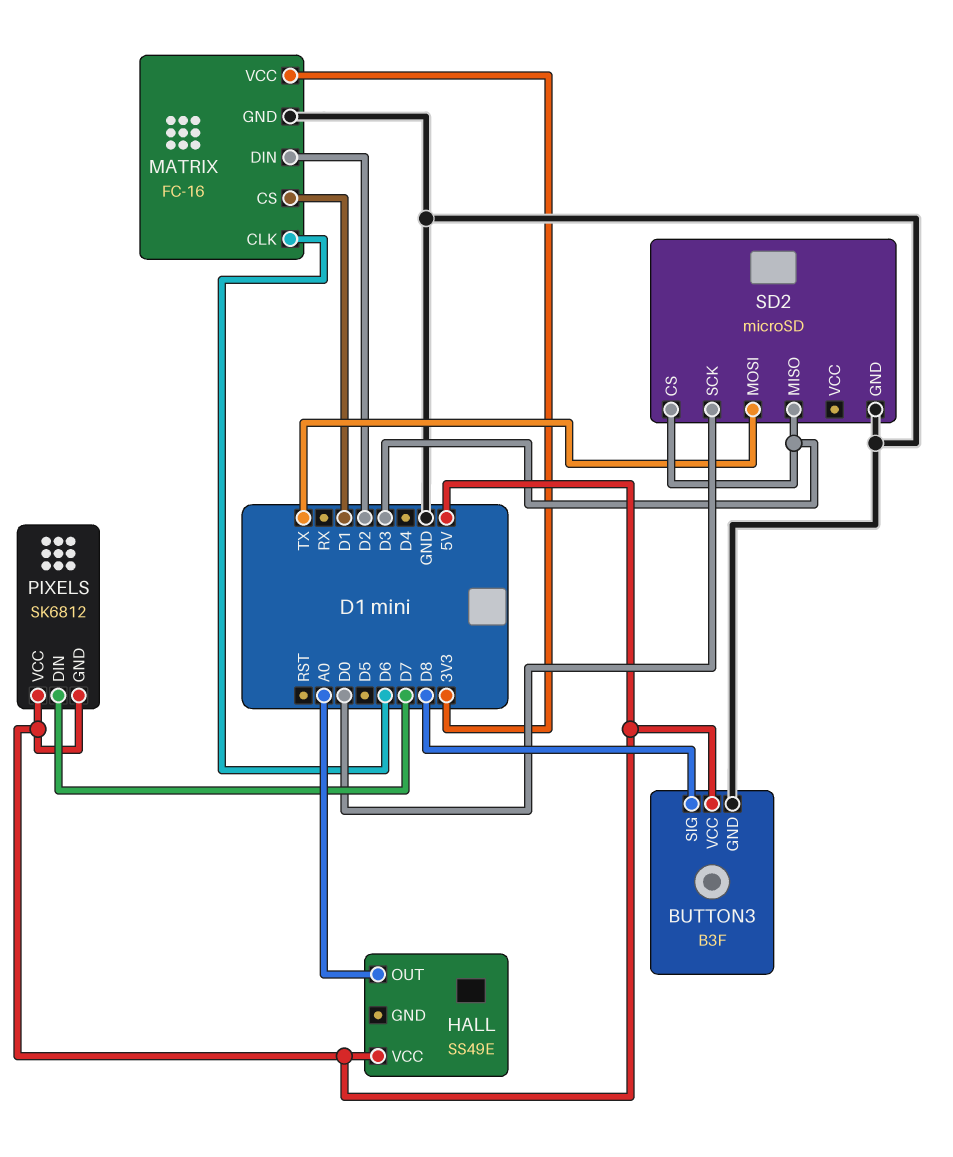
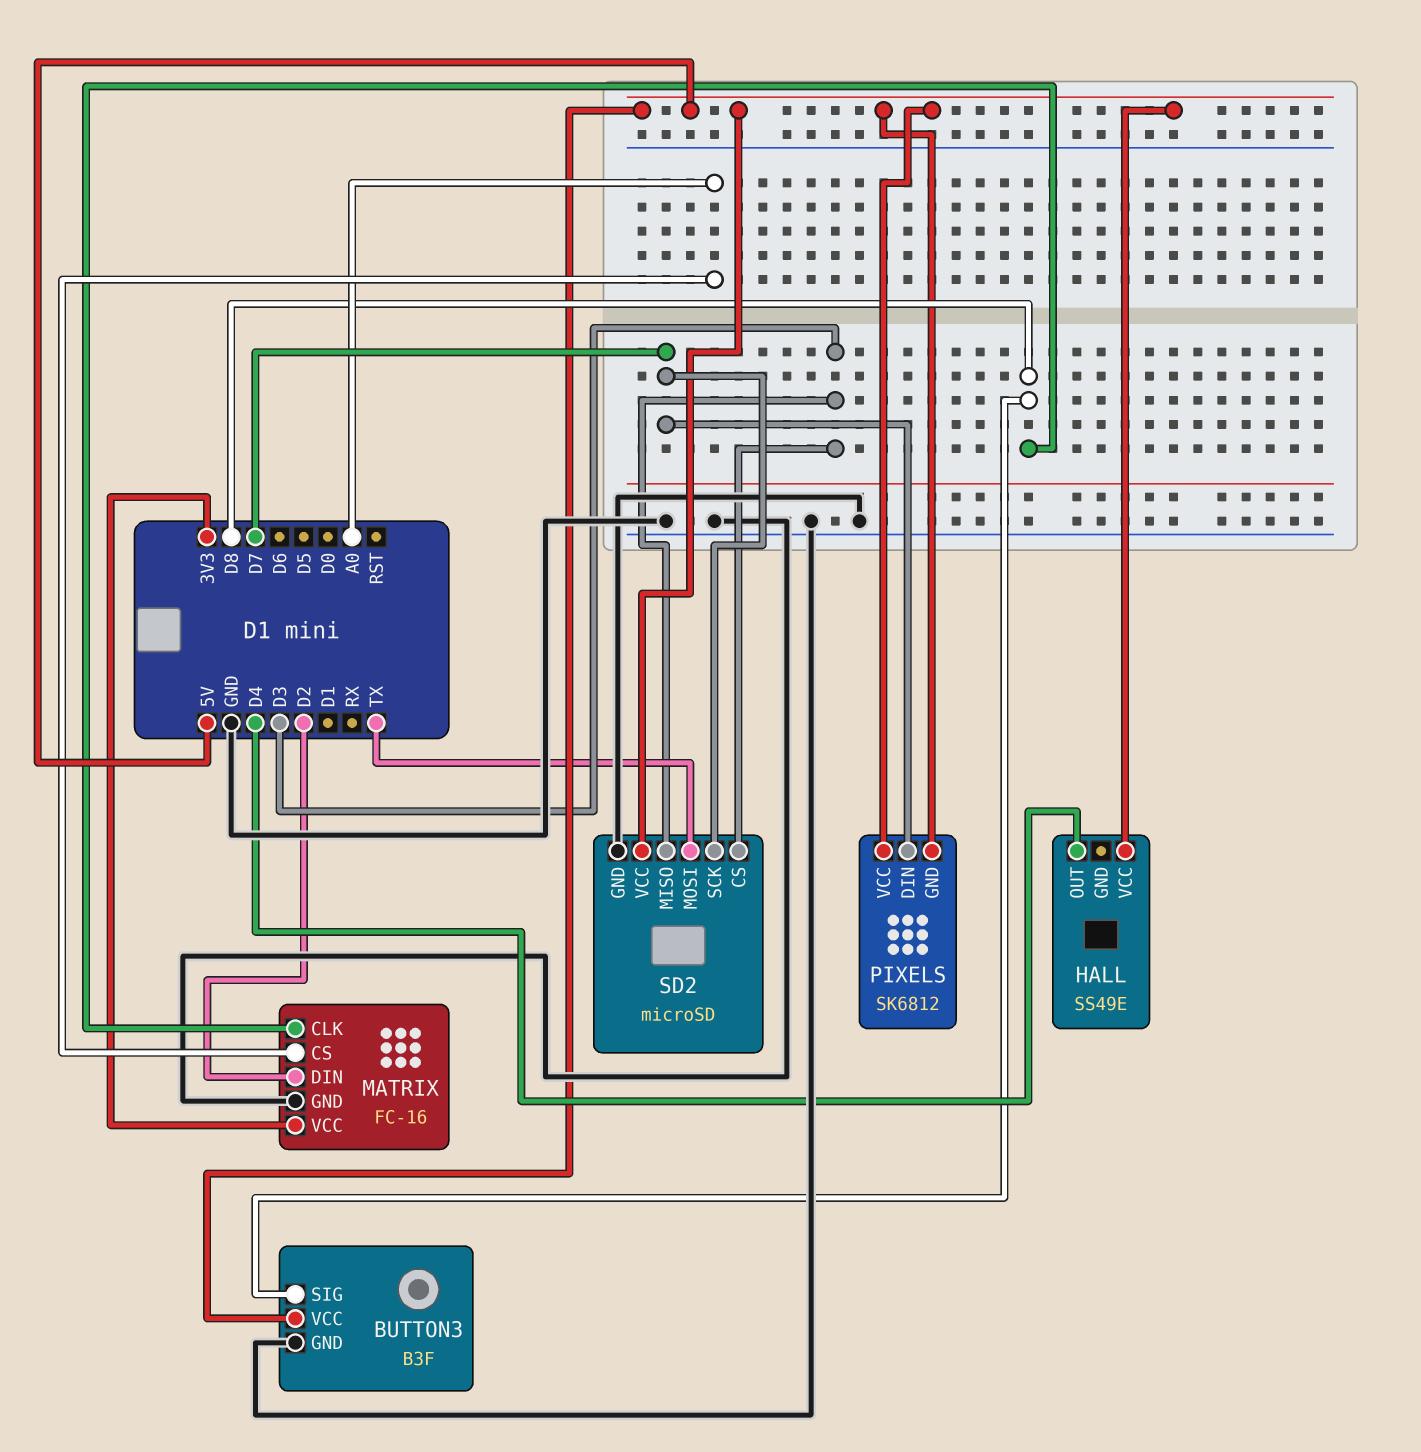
HALL pin OUT: A0 -> D4
MATRIX pin CLK: D6 -> D8
MATRIX pin CS: D1 -> A0
SD2 pin SCK: D0 -> D7
SD2 pin VCC: none -> 5V

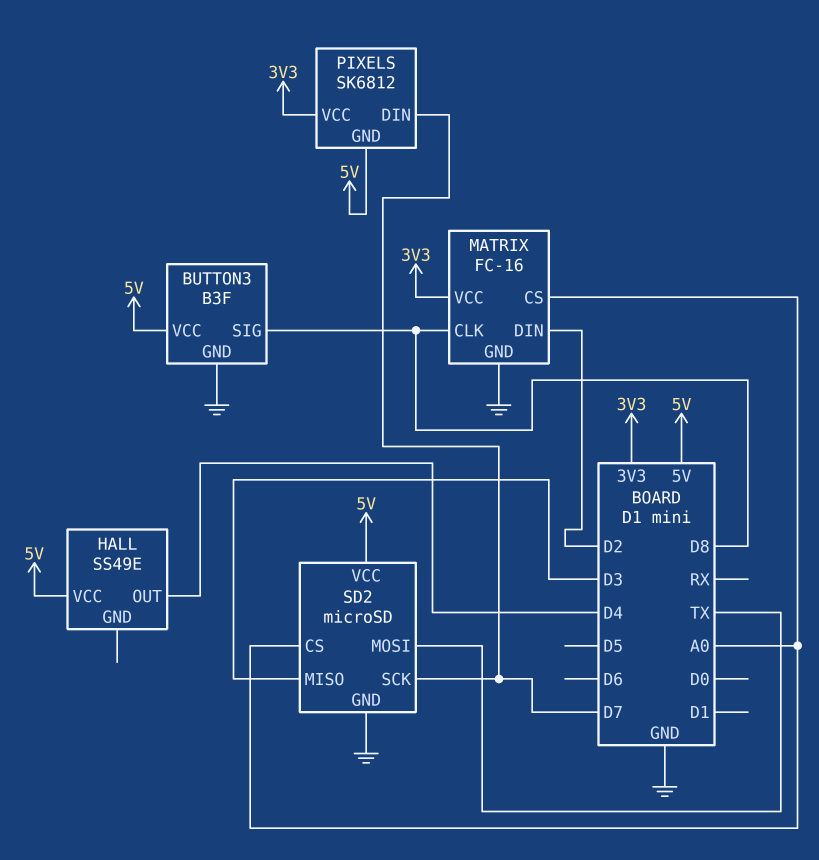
PIXELS pin VCC: 5V -> 3V3
SD2 pin CS: D3 -> A0

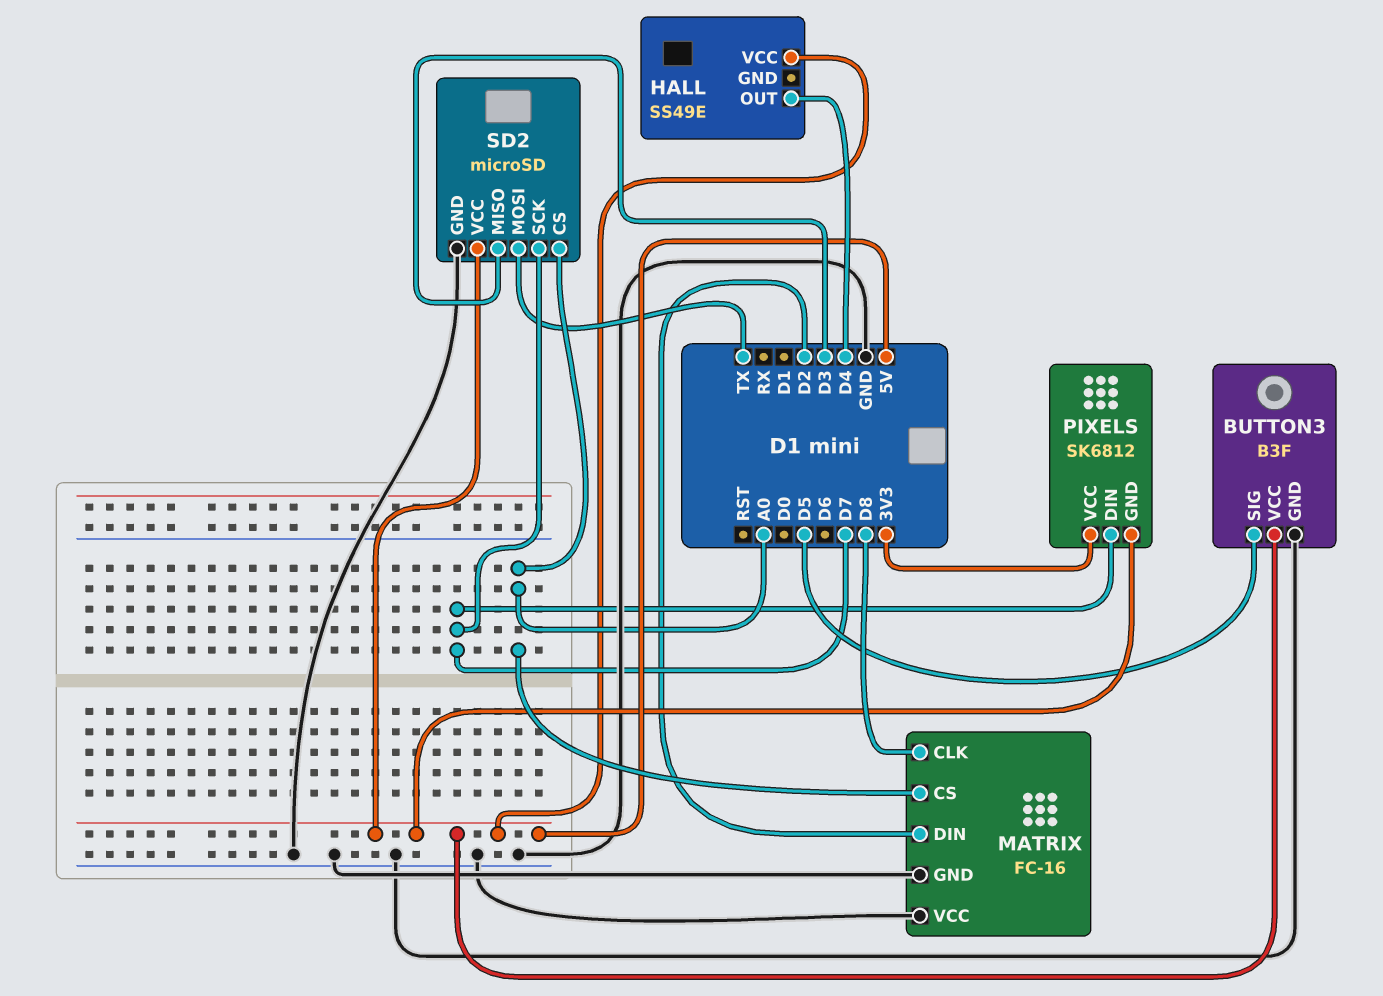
BUTTON3 pin SIG: D8 -> D5
MATRIX pin VCC: 3V3 -> GND

